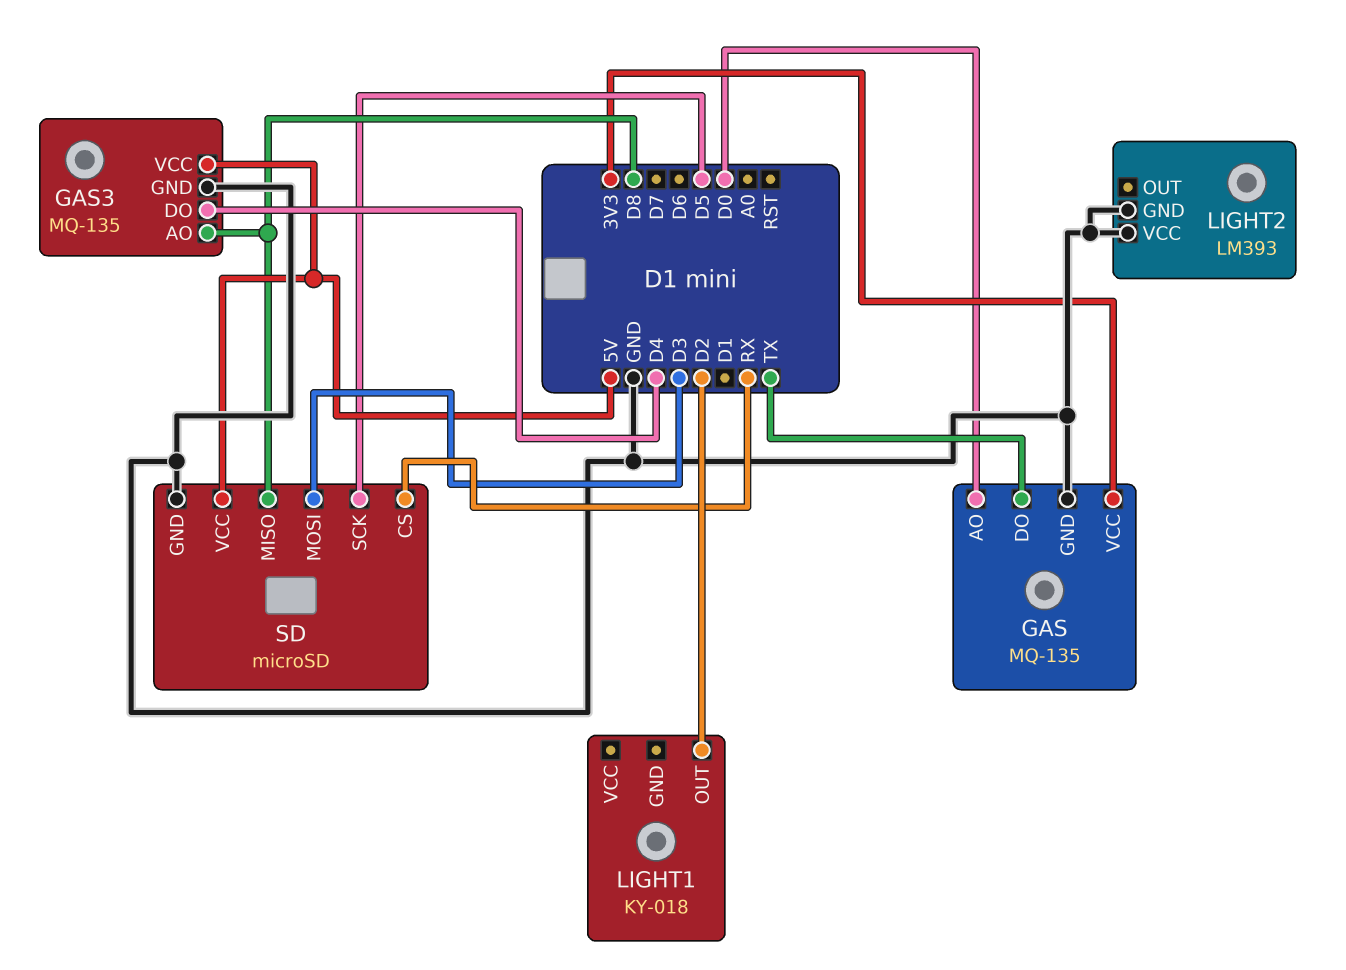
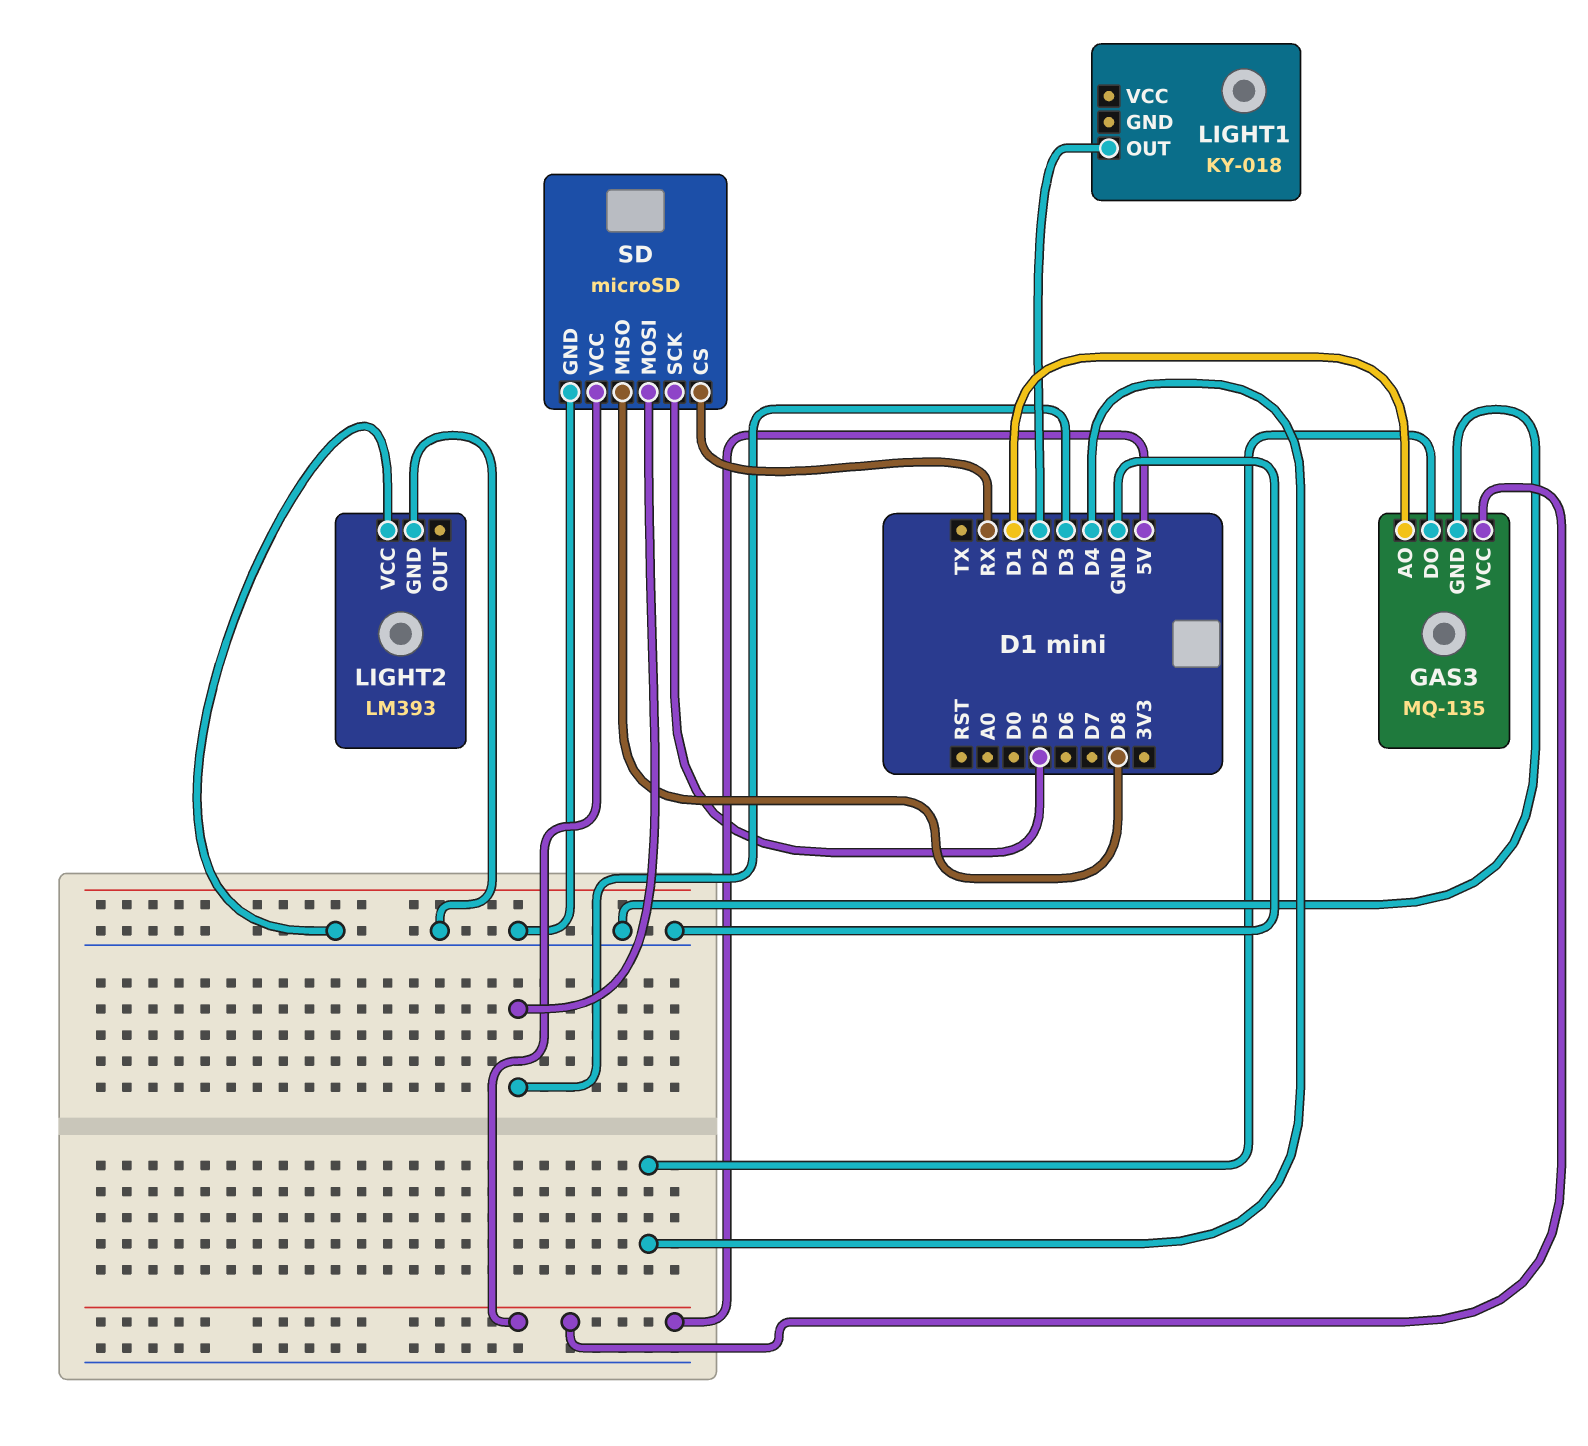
GAS: MQ-135 -> none
GAS pin AO: D0 -> none
GAS pin DO: TX -> none
GAS pin GND: GND -> none
GAS pin VCC: 3V3 -> none
GAS3 pin AO: D8 -> D1

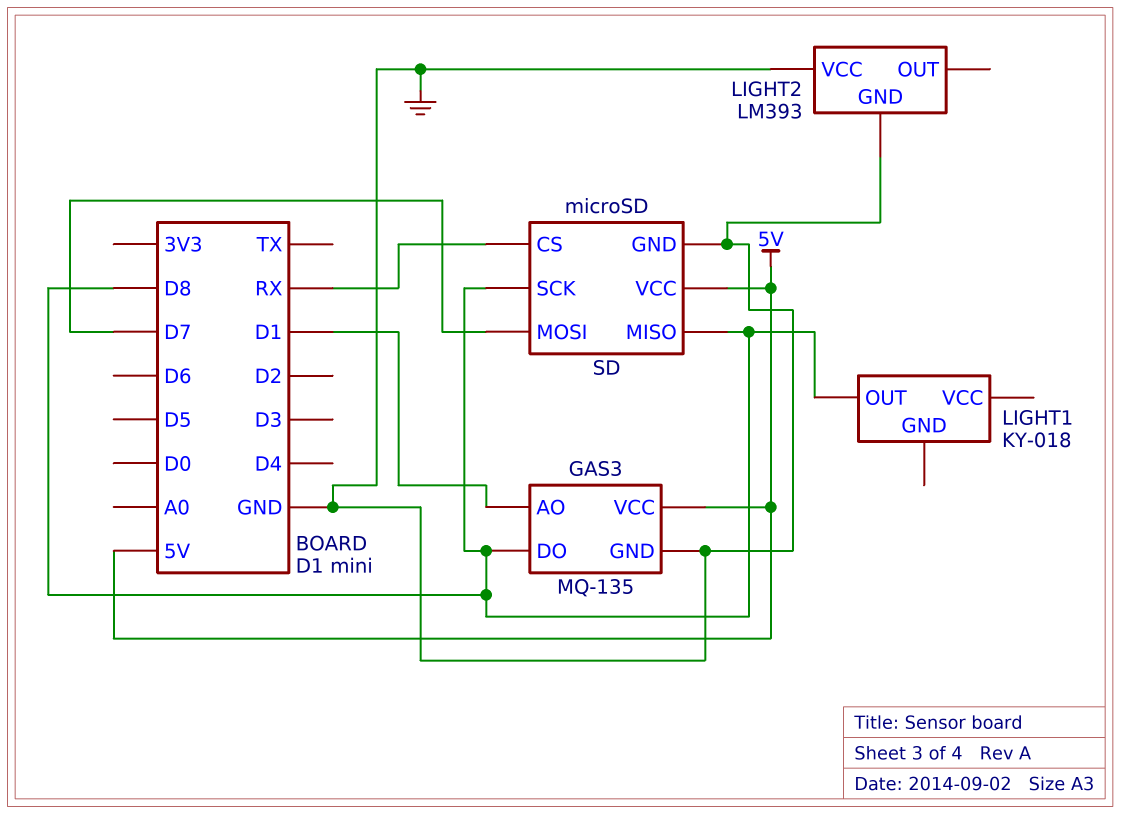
GAS3 pin DO: D4 -> D8
LIGHT1 pin OUT: D2 -> D8
SD pin MOSI: D3 -> D7
SD pin SCK: D5 -> D8

